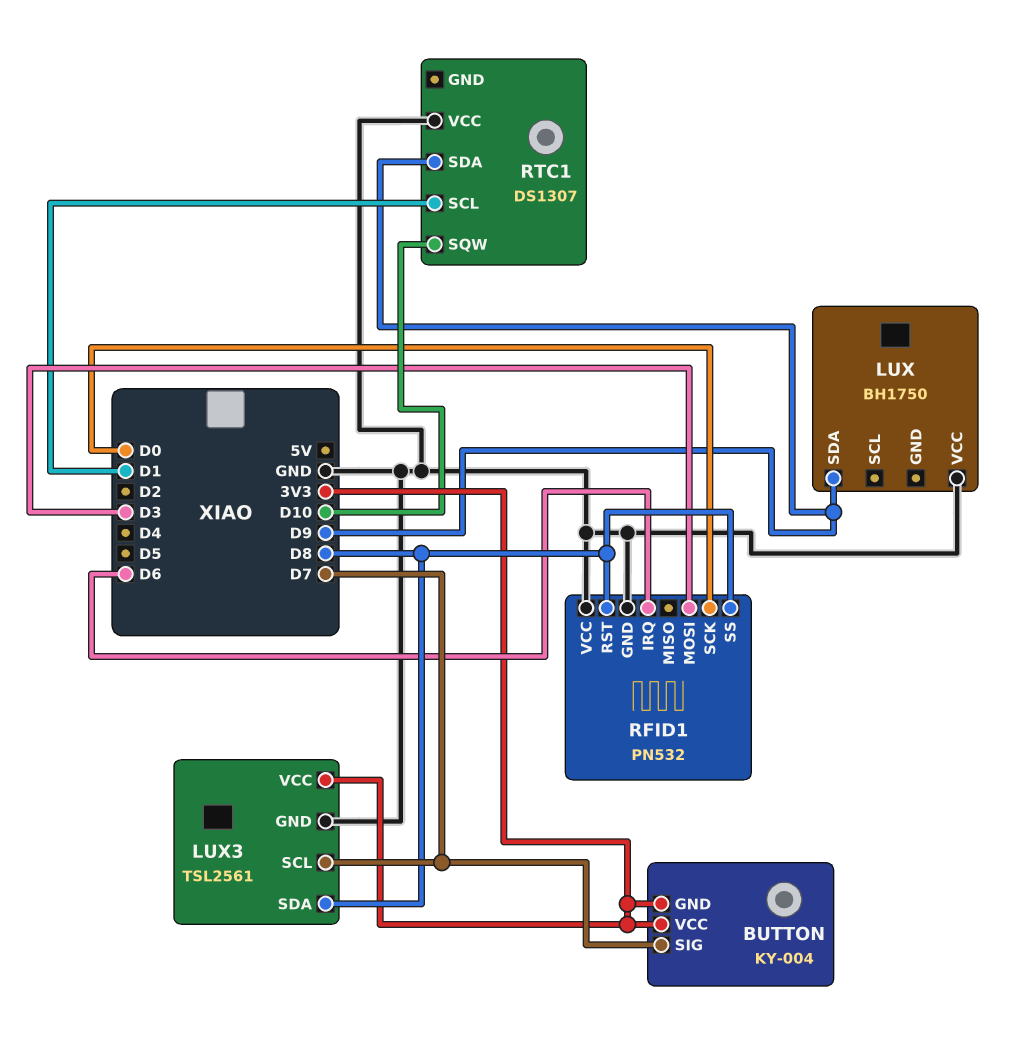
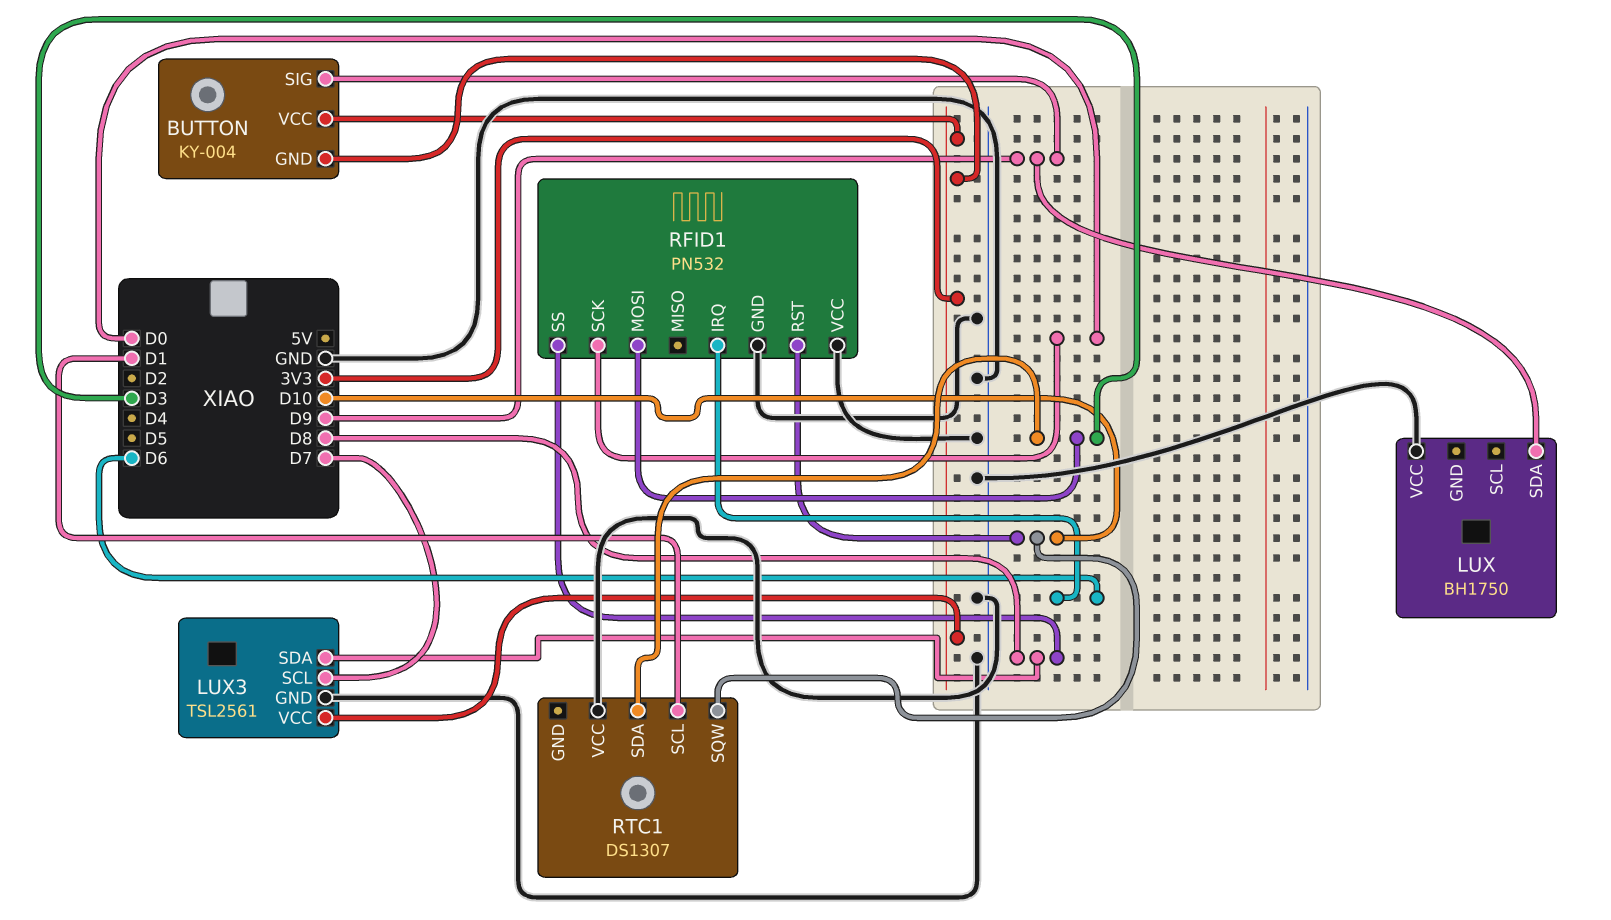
BUTTON pin SIG: D7 -> D9
RFID1 pin RST: D8 -> D10
RTC1 pin SDA: D9 -> D3

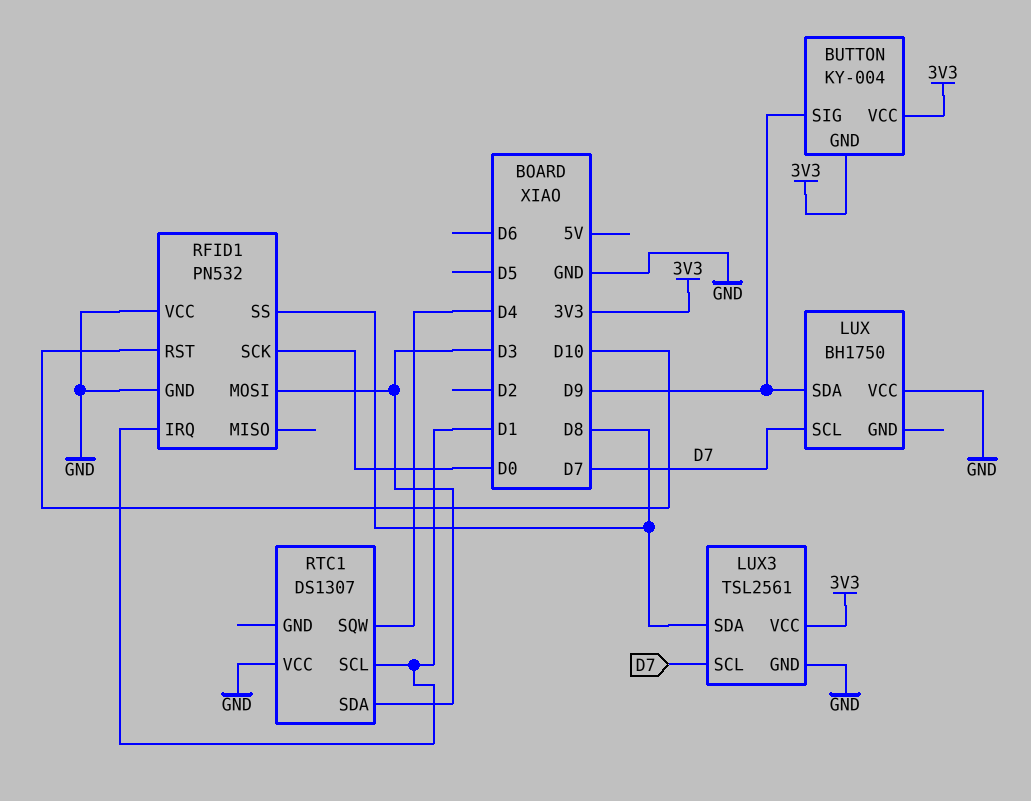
LUX pin SCL: none -> D7
RFID1 pin IRQ: D6 -> D1
RTC1 pin SQW: D10 -> D4

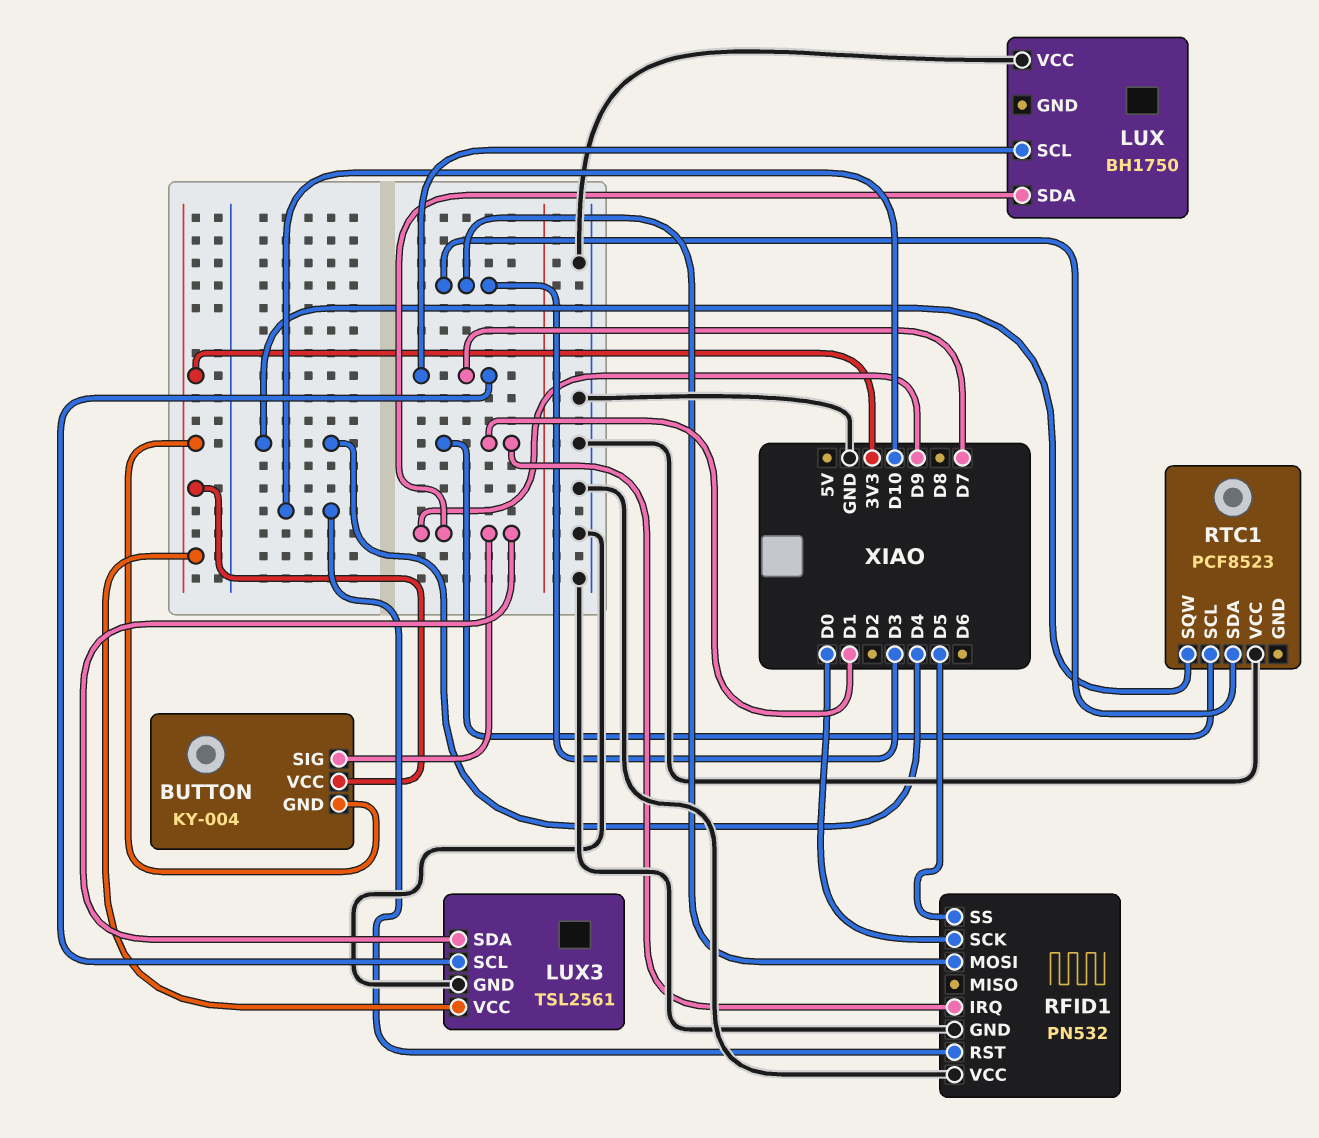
LUX3 pin SDA: D8 -> D9
RFID1 pin SS: D8 -> D5
RTC1: DS1307 -> PCF8523

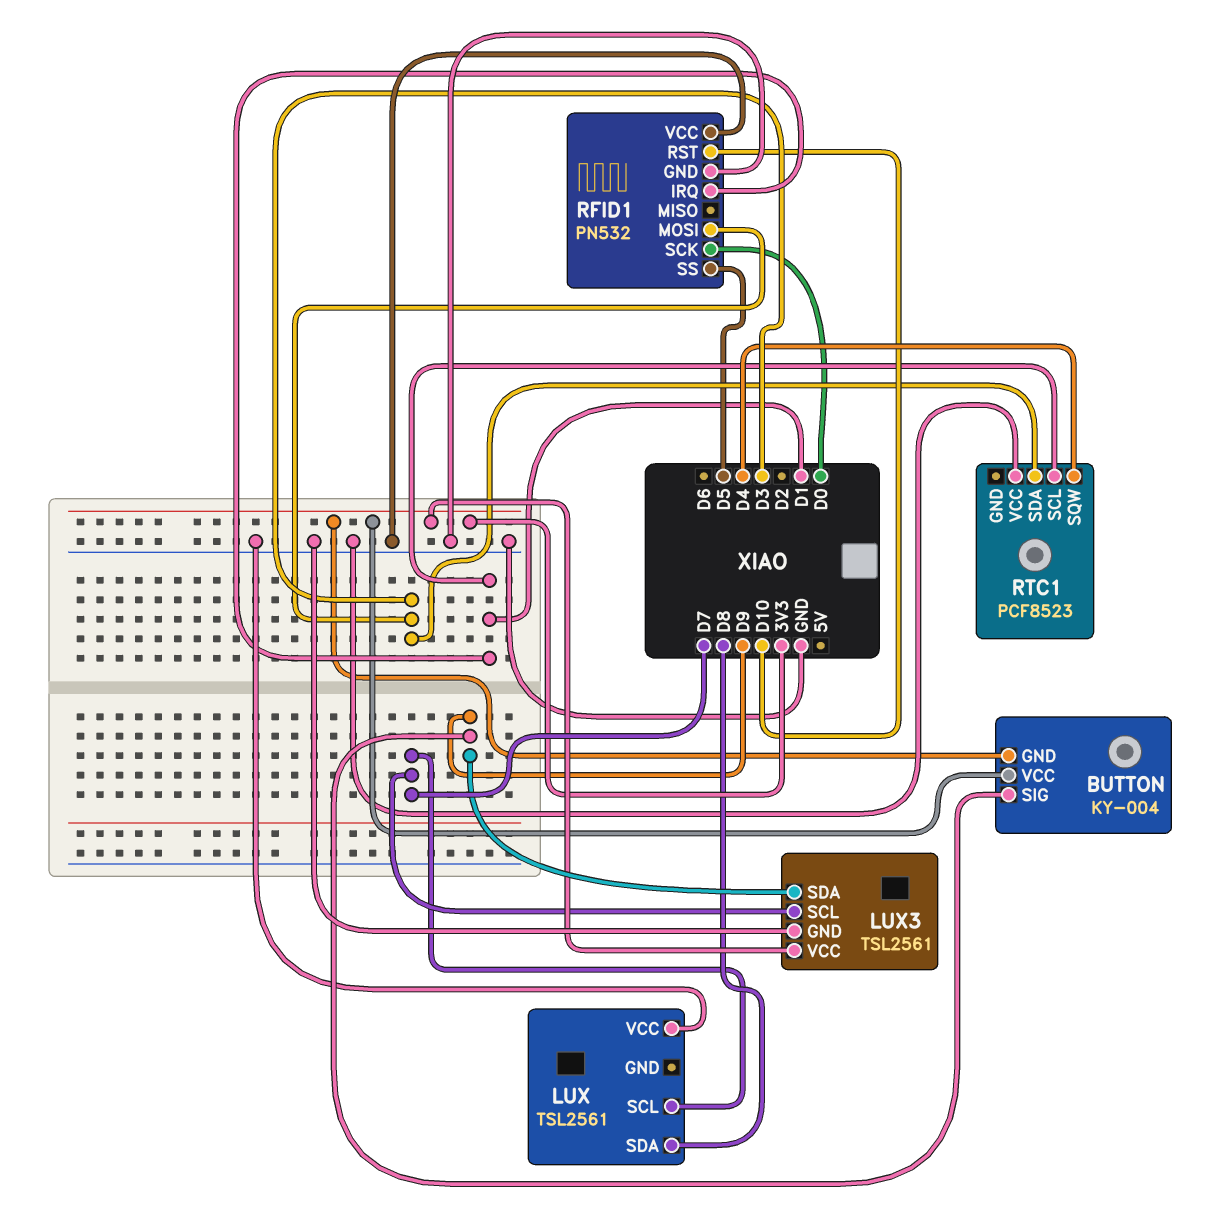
LUX: BH1750 -> TSL2561
LUX pin SDA: D9 -> D8

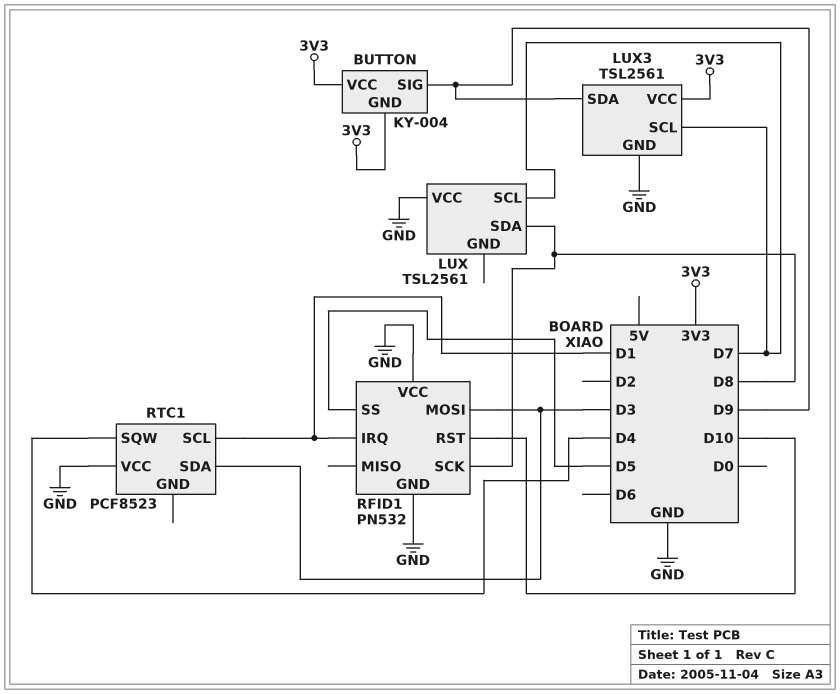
RFID1 pin SCK: D0 -> D8

